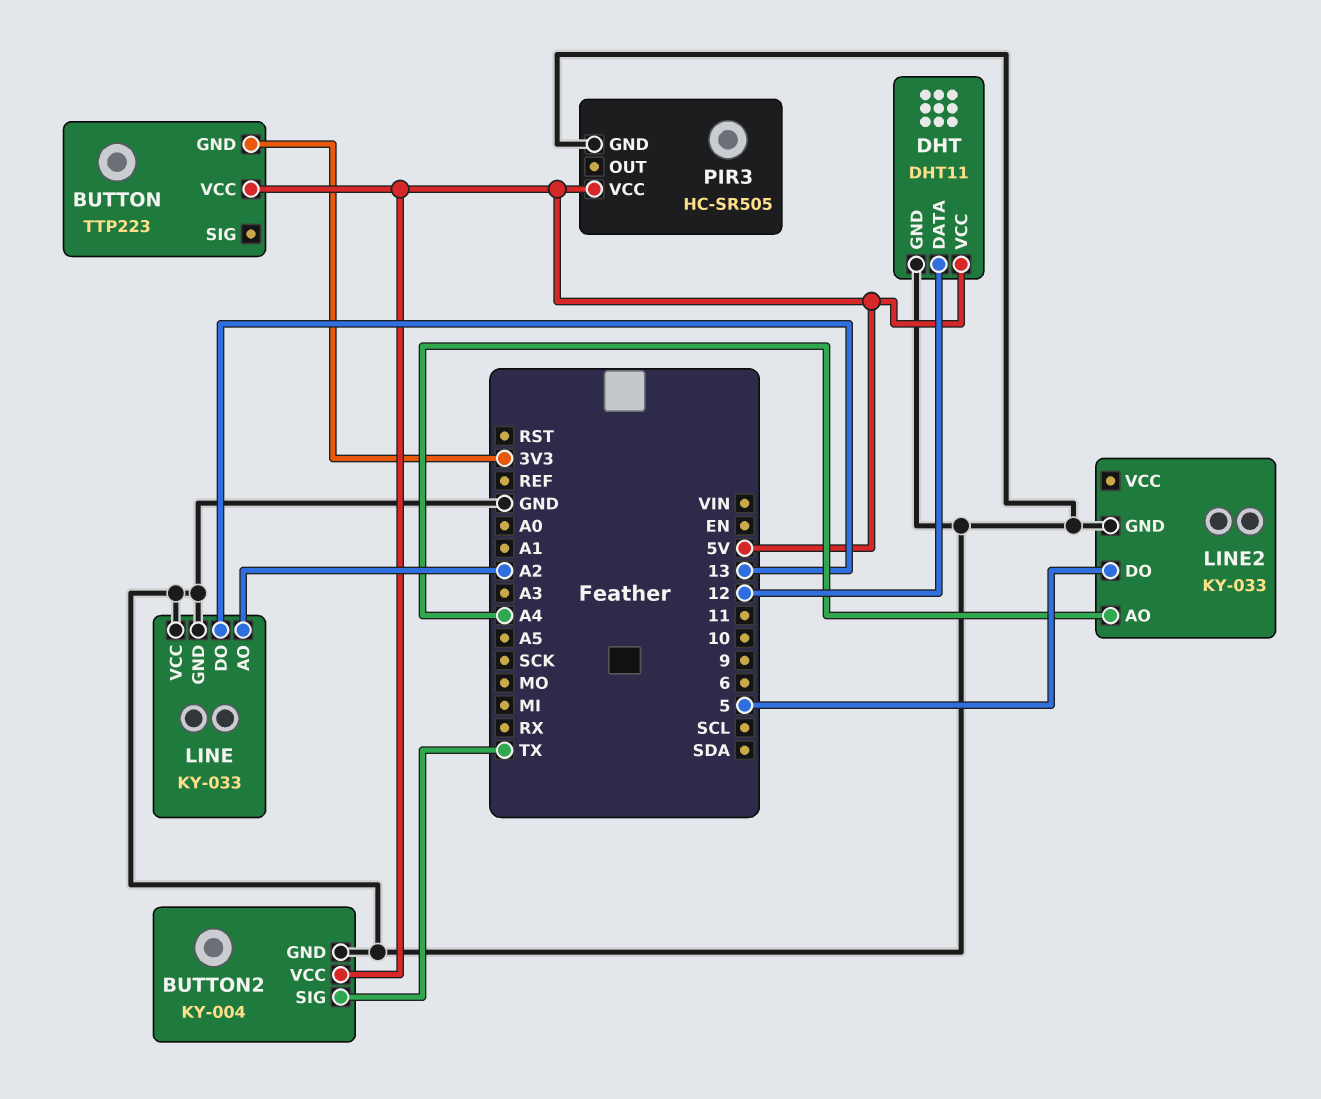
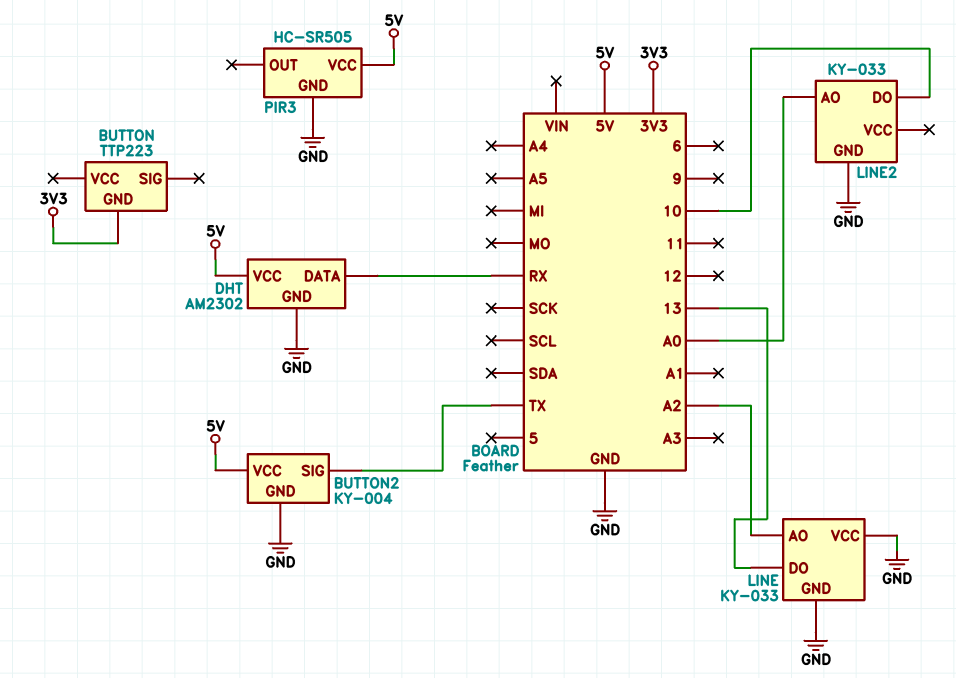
BUTTON pin VCC: 5V -> none
DHT: DHT11 -> AM2302
DHT pin DATA: 12 -> RX
LINE2 pin AO: A4 -> A0
LINE2 pin DO: 5 -> 10

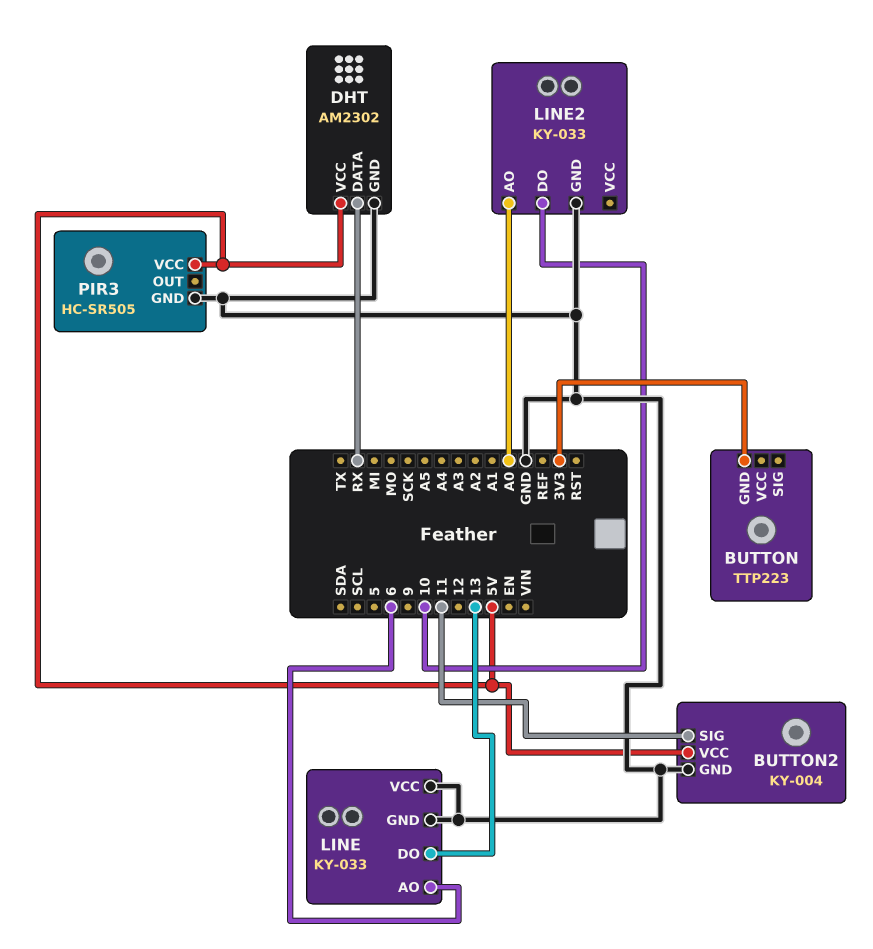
BUTTON2 pin SIG: TX -> 11
LINE pin AO: A2 -> 6

